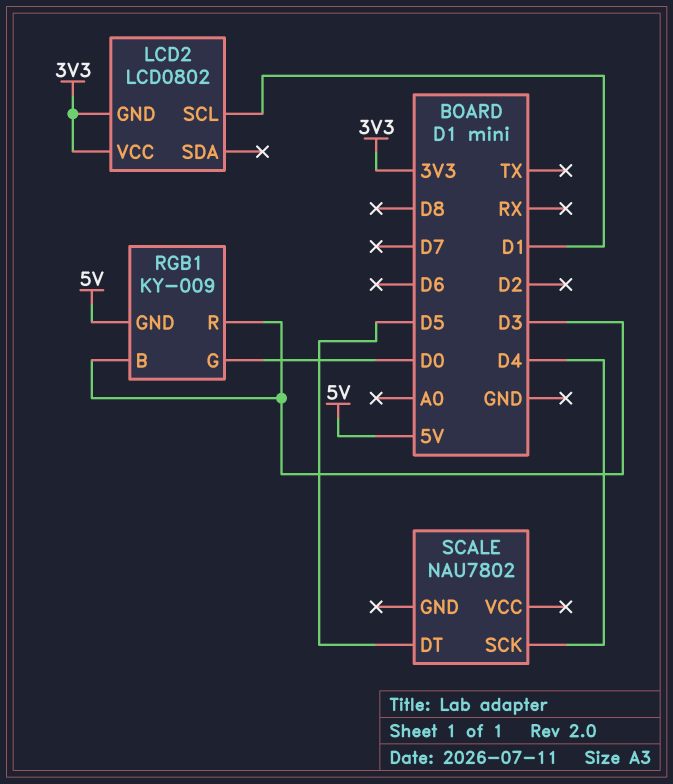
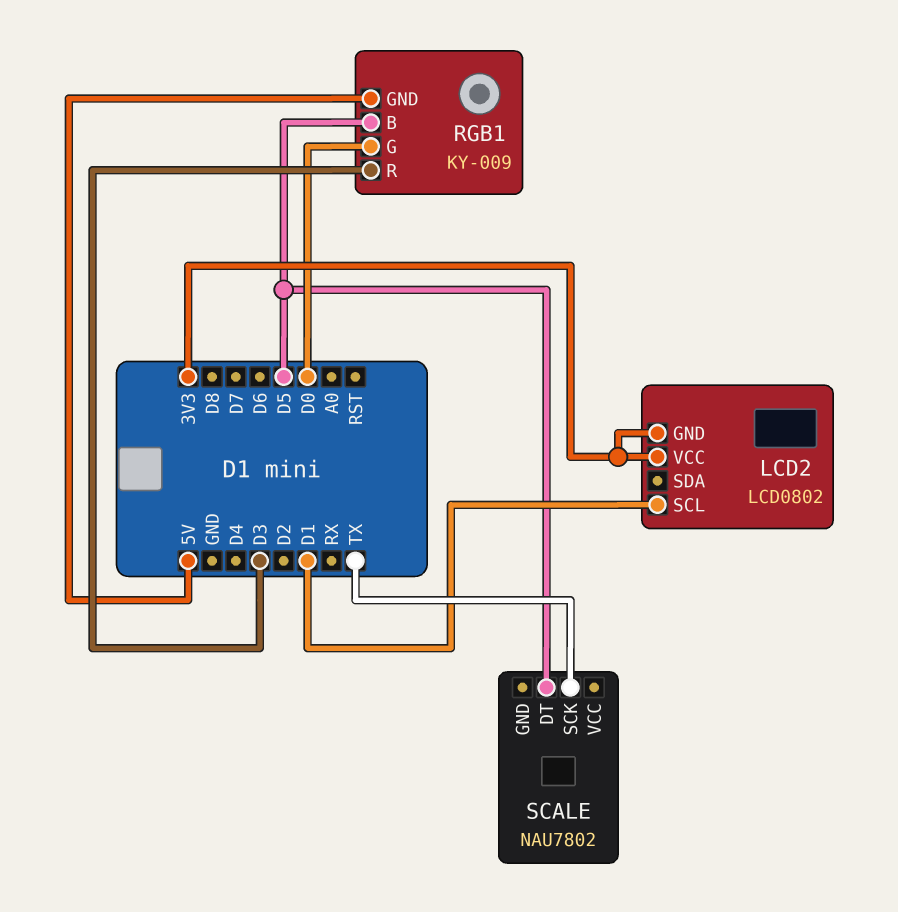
RGB1 pin B: D3 -> D5
SCALE pin SCK: D4 -> TX

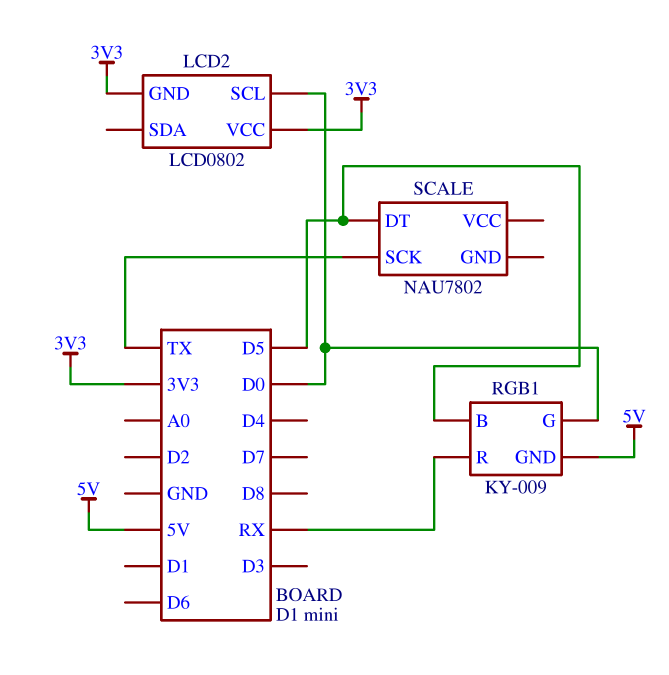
LCD2 pin SCL: D1 -> D0
RGB1 pin R: D3 -> RX

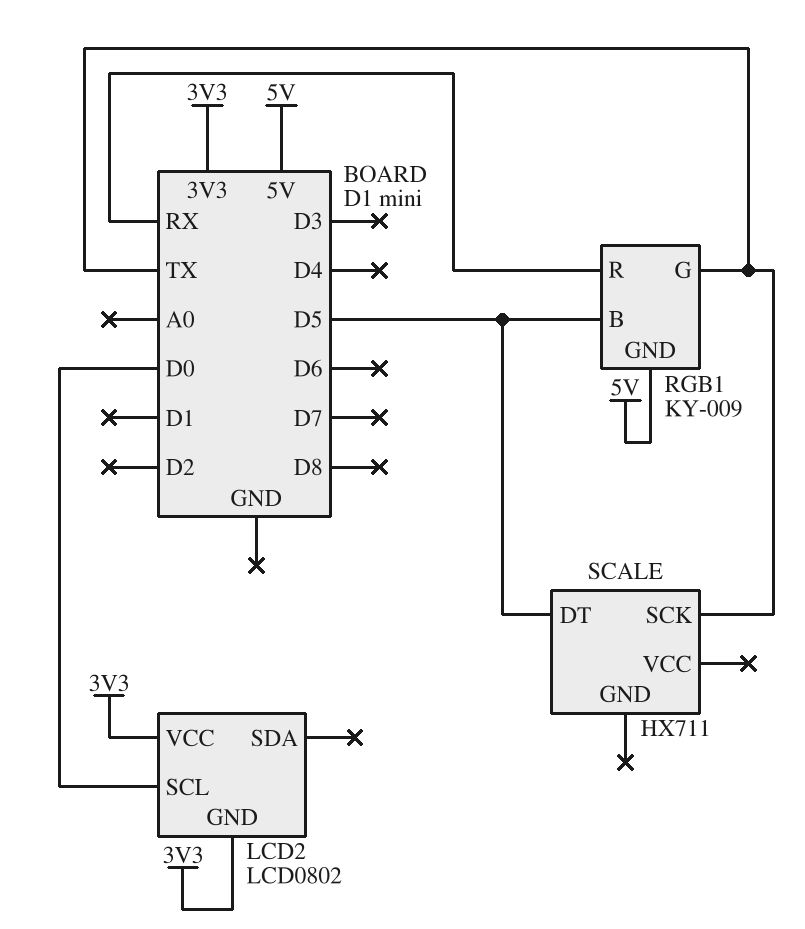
RGB1 pin G: D0 -> TX
SCALE: NAU7802 -> HX711

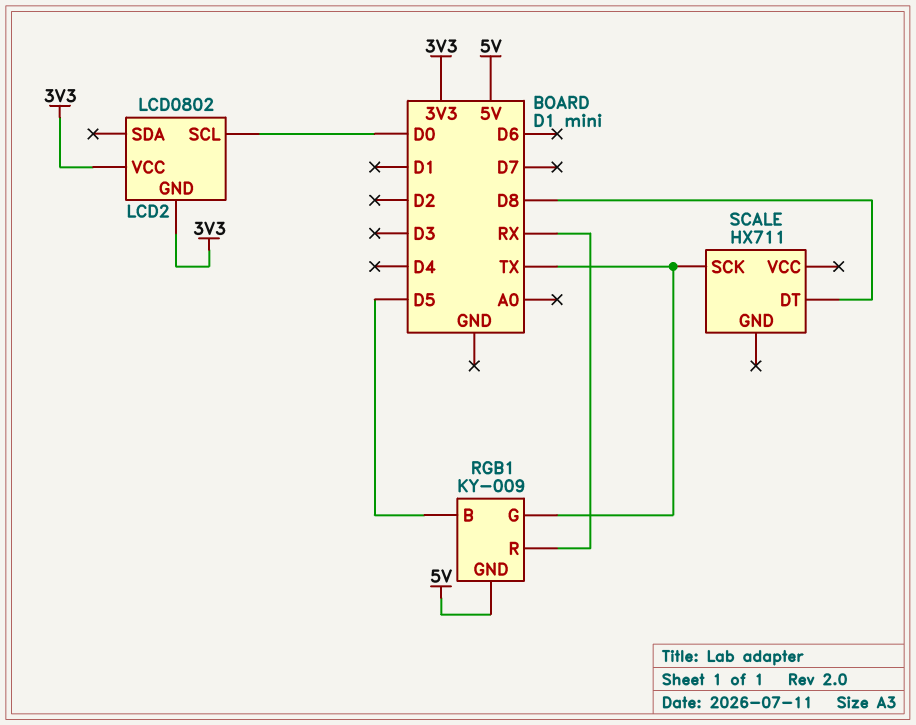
SCALE pin DT: D5 -> D8

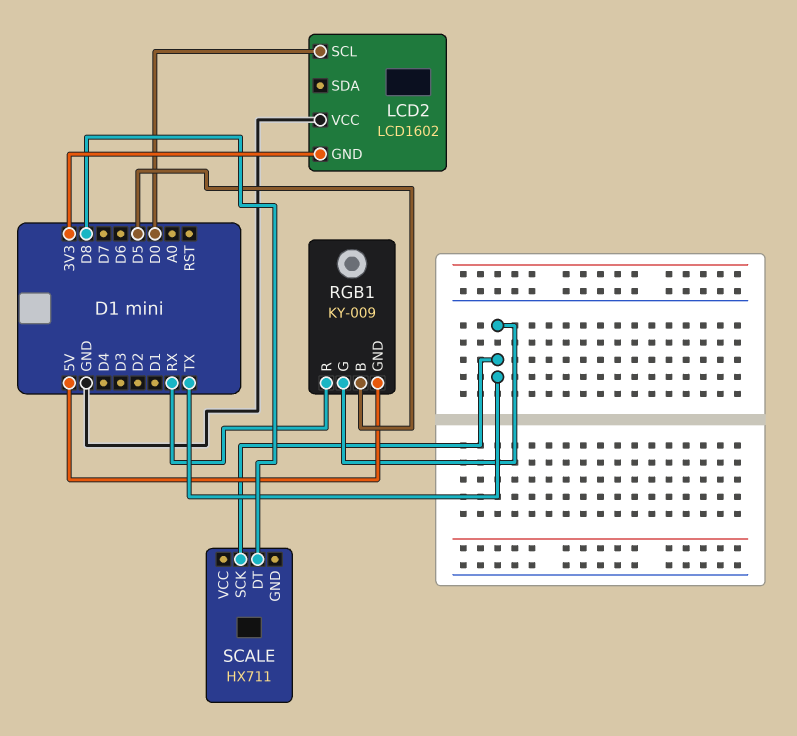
LCD2: LCD0802 -> LCD1602
LCD2 pin VCC: 3V3 -> GND

